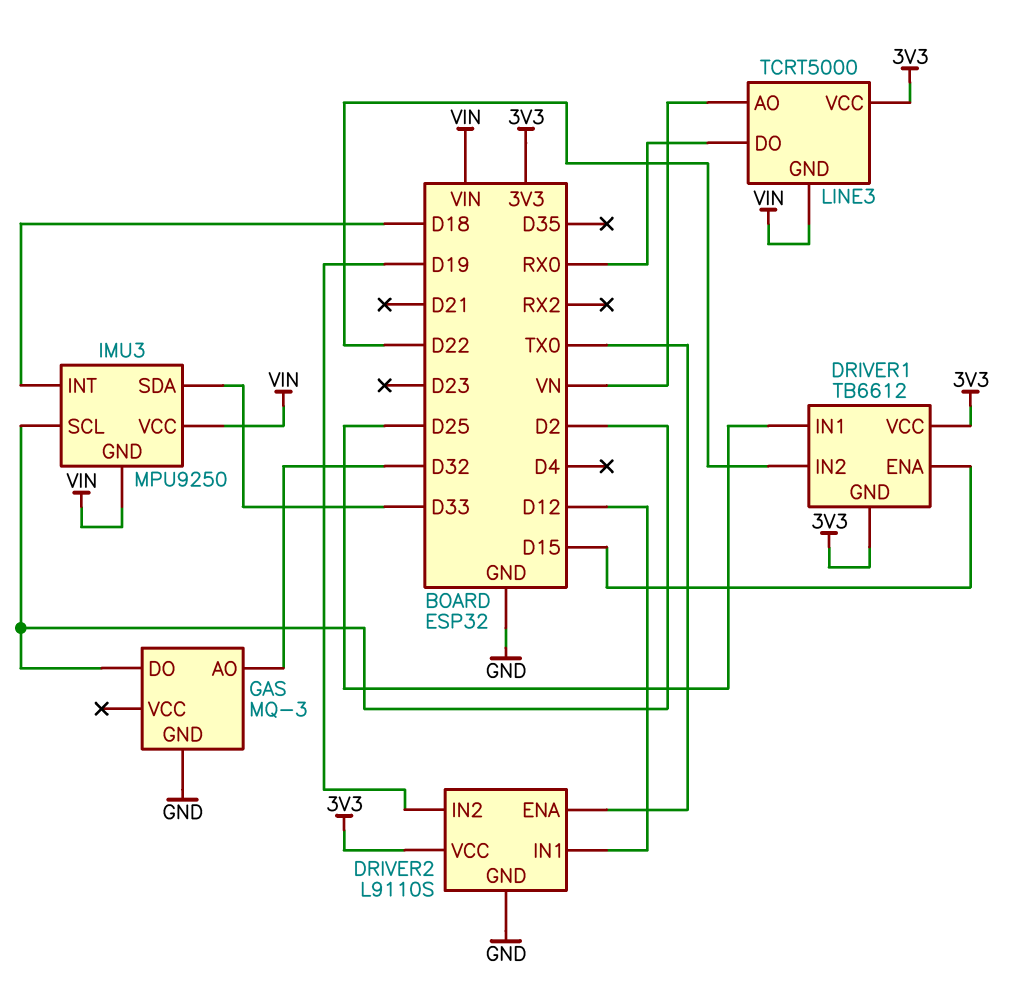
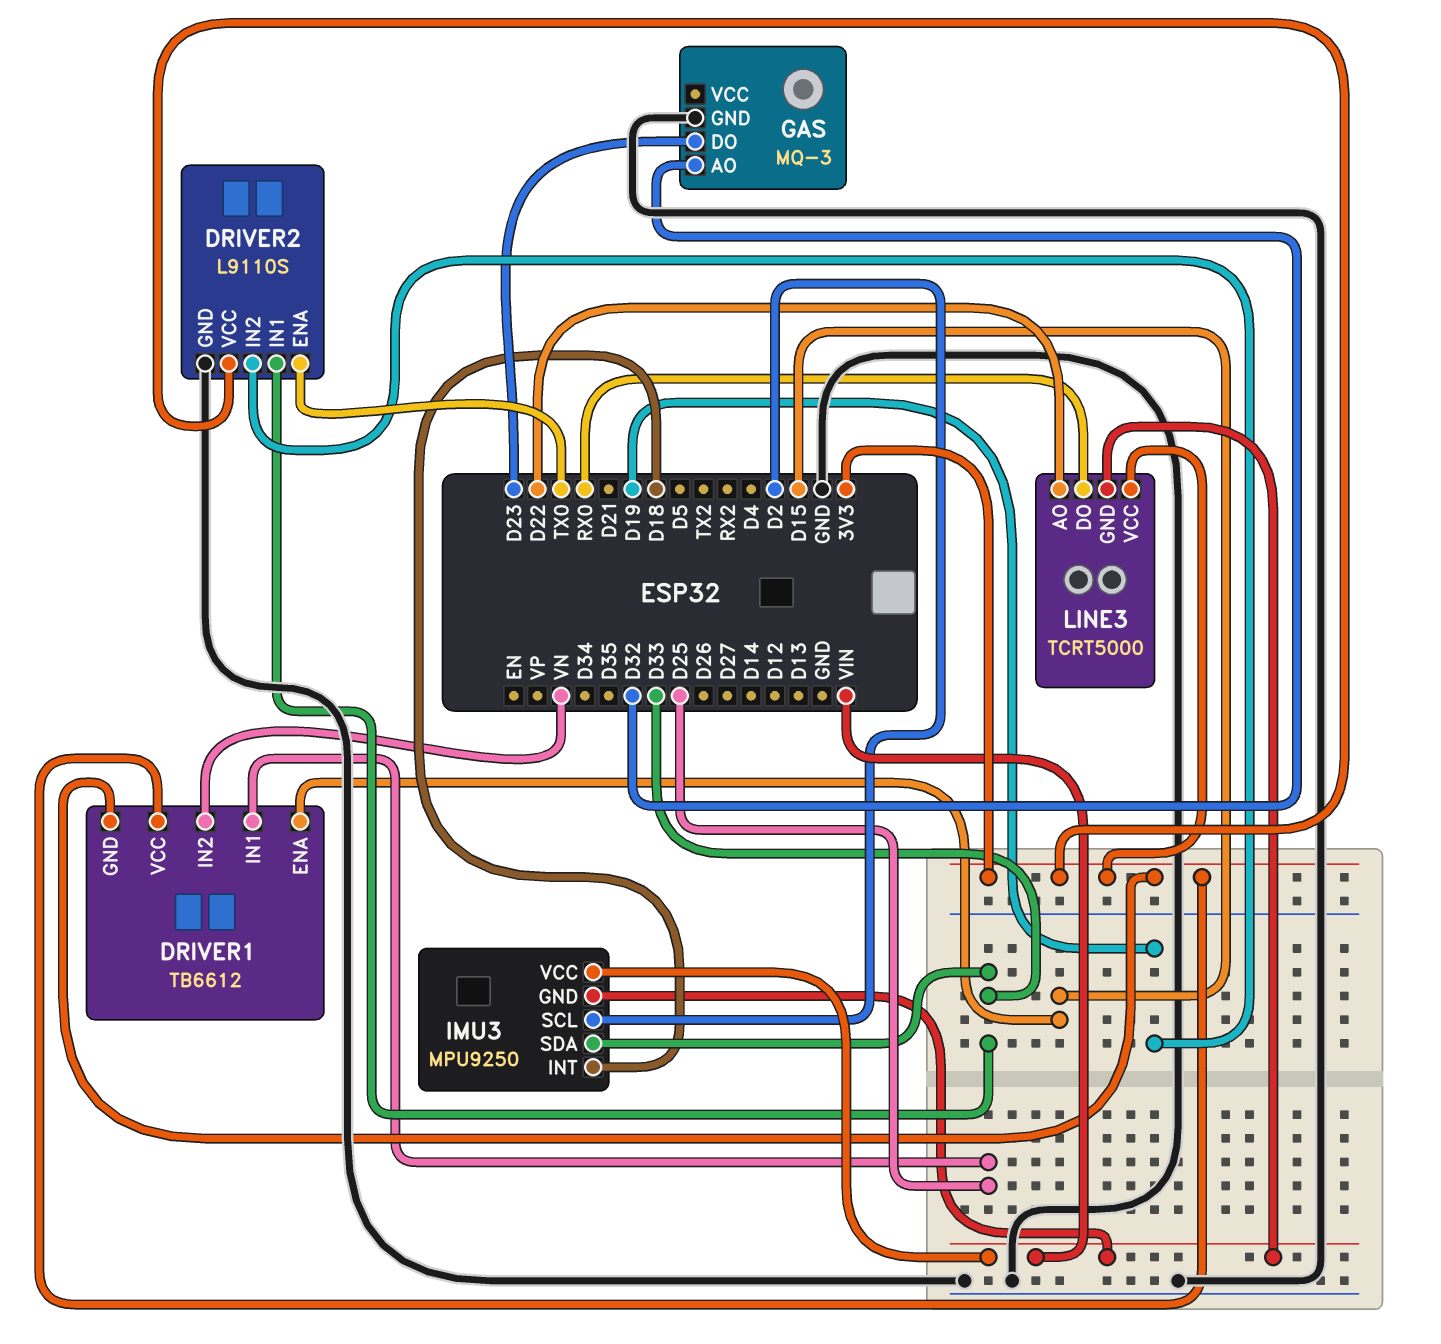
DRIVER1 pin IN2: D22 -> VN
DRIVER2 pin IN1: D12 -> D33
GAS pin DO: D2 -> D23
LINE3 pin AO: VN -> D22

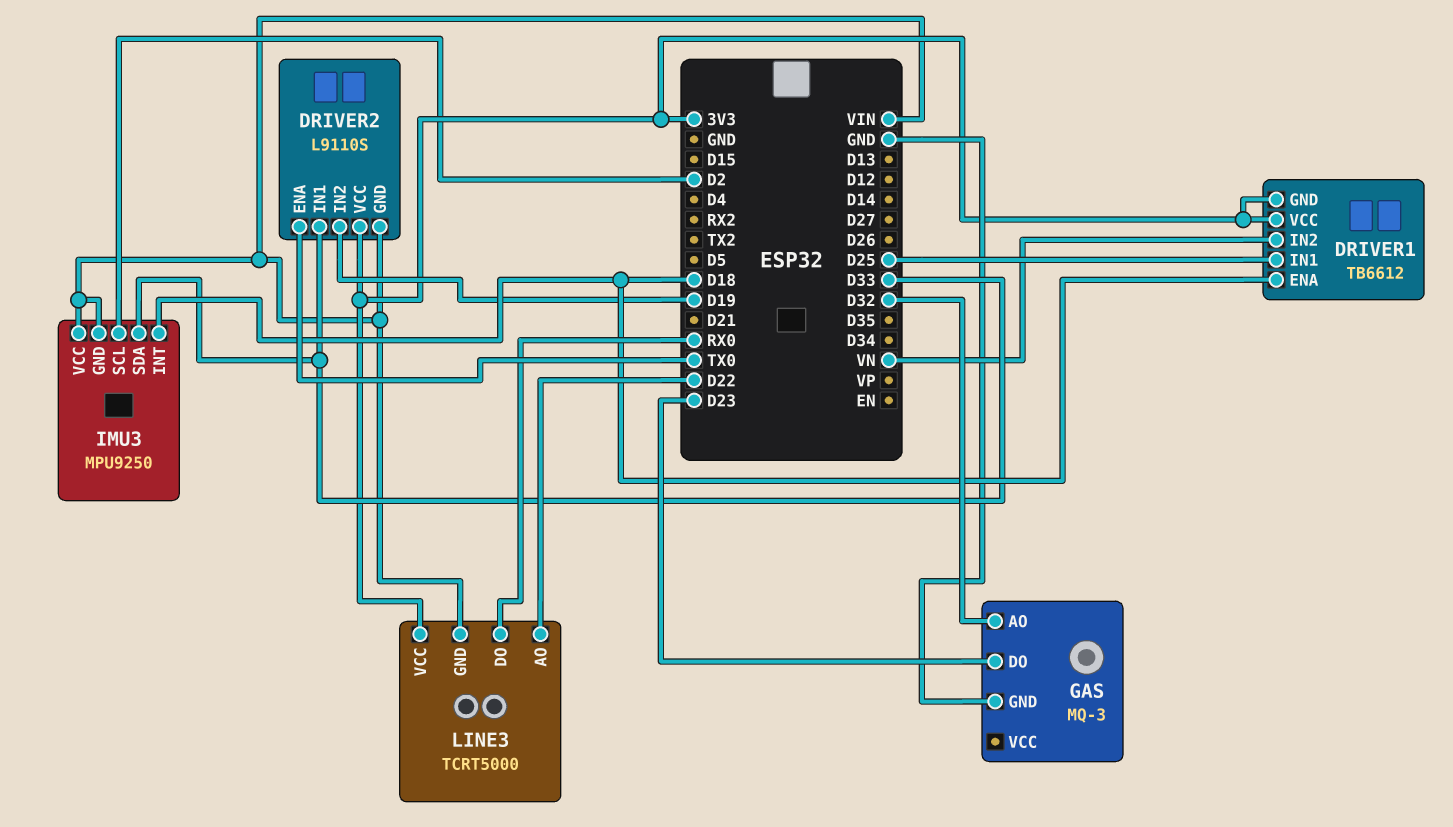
DRIVER1 pin ENA: D15 -> D18
DRIVER2 pin GND: GND -> VIN

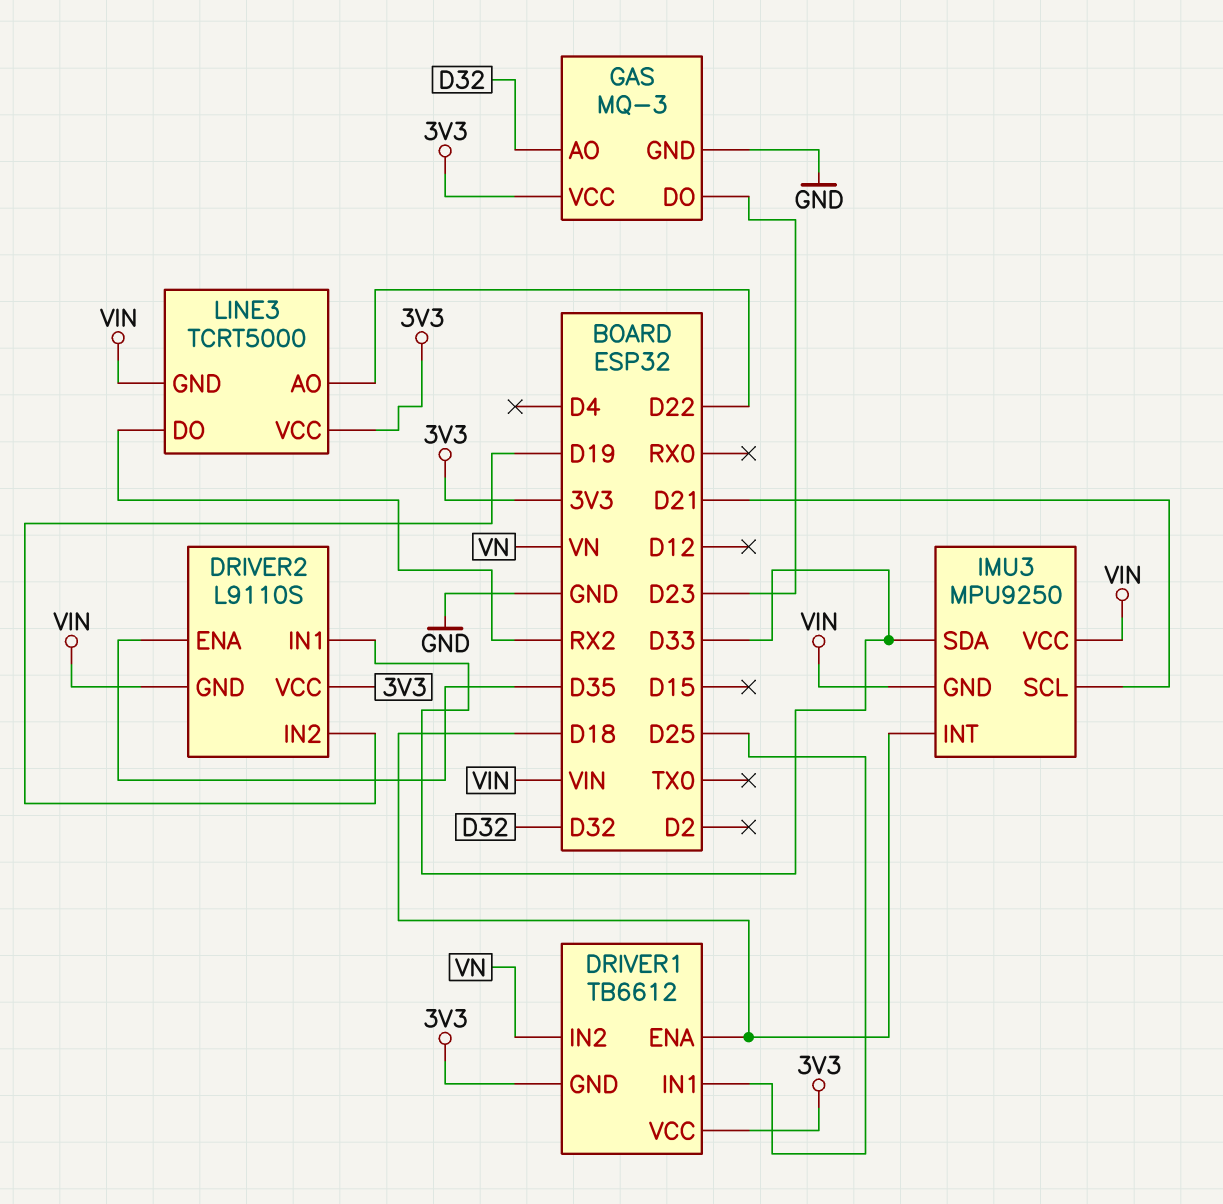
DRIVER2 pin ENA: TX0 -> D35
GAS pin VCC: none -> 3V3
IMU3 pin SCL: D2 -> D21
LINE3 pin DO: RX0 -> RX2

